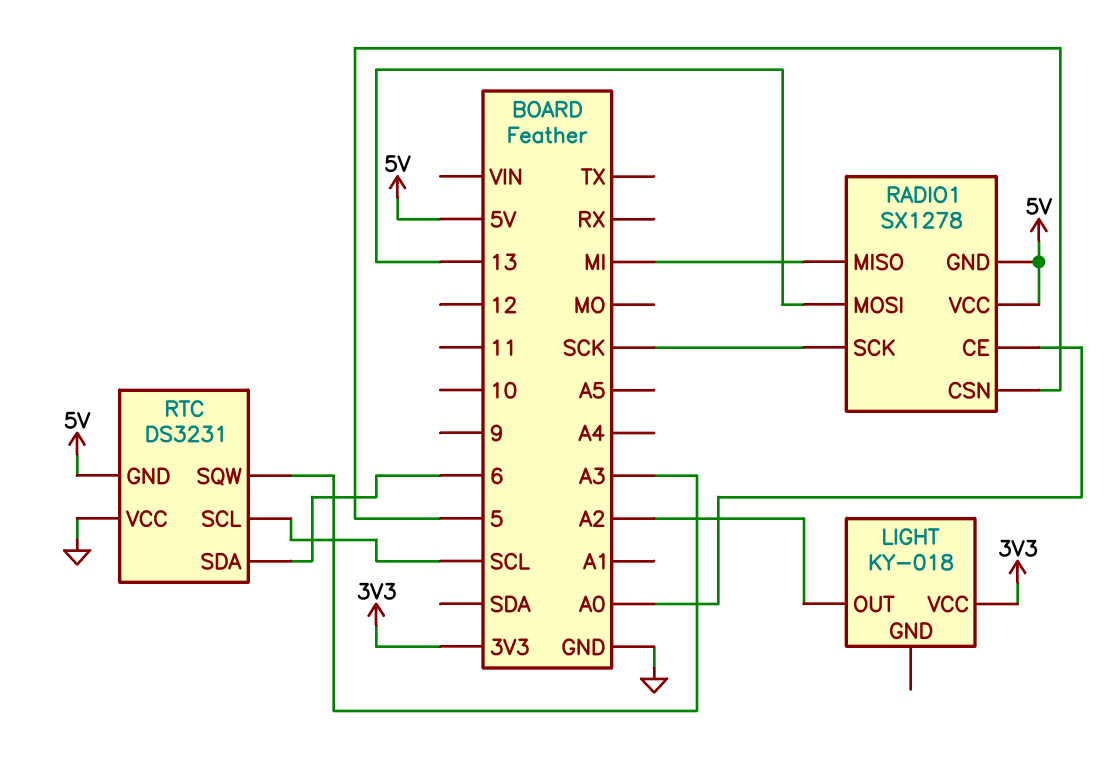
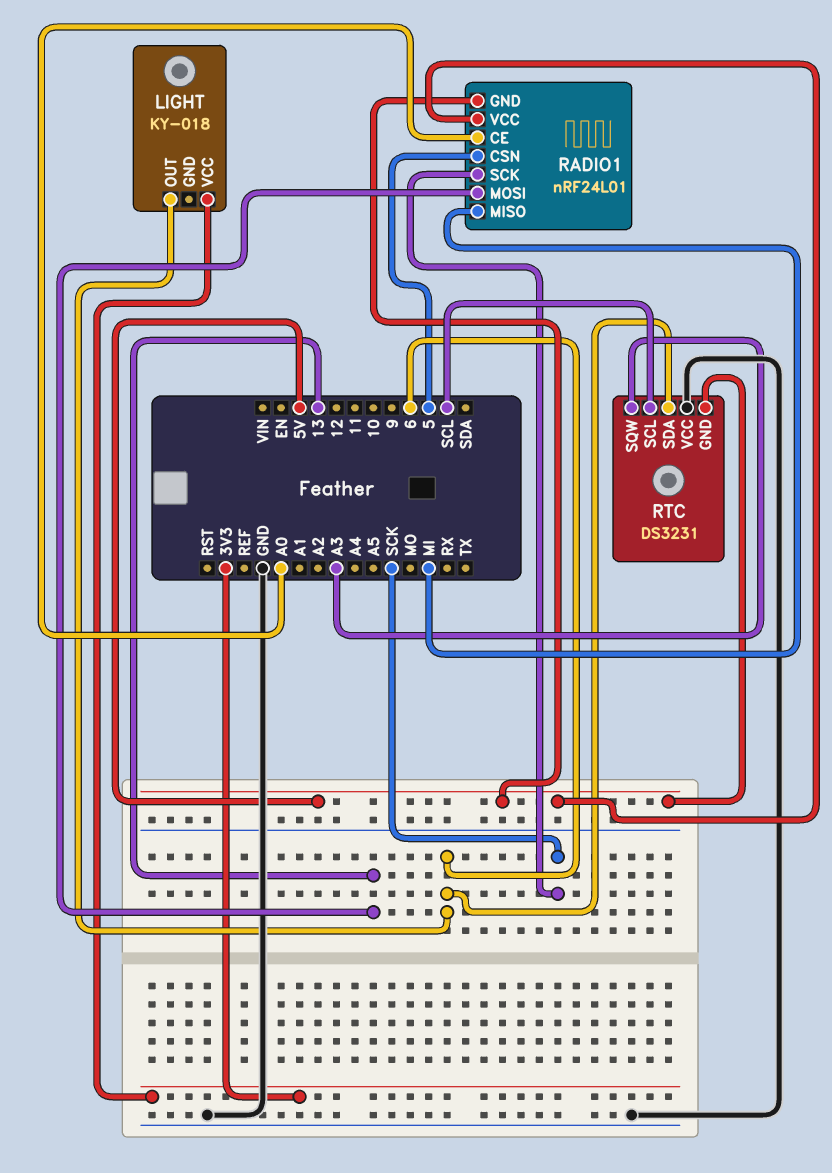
LIGHT pin OUT: A2 -> 6
RADIO1: SX1278 -> nRF24L01

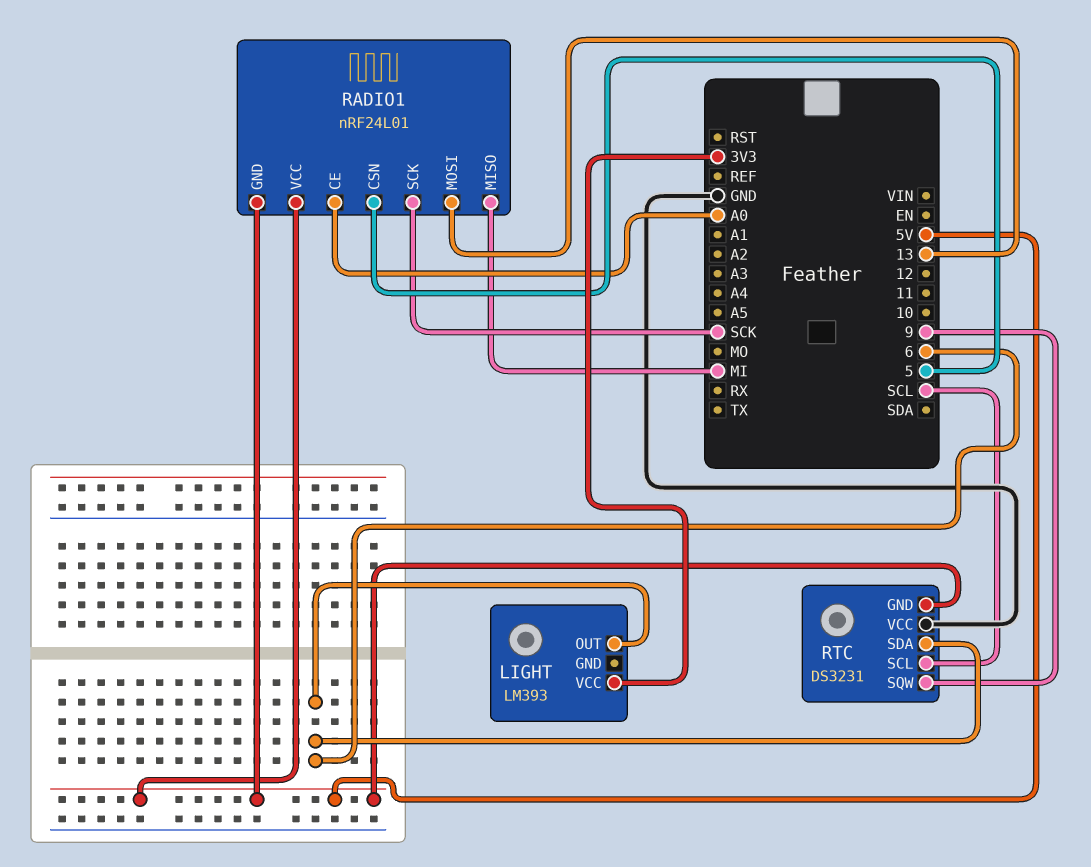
LIGHT: KY-018 -> LM393
RTC pin SQW: A3 -> 9

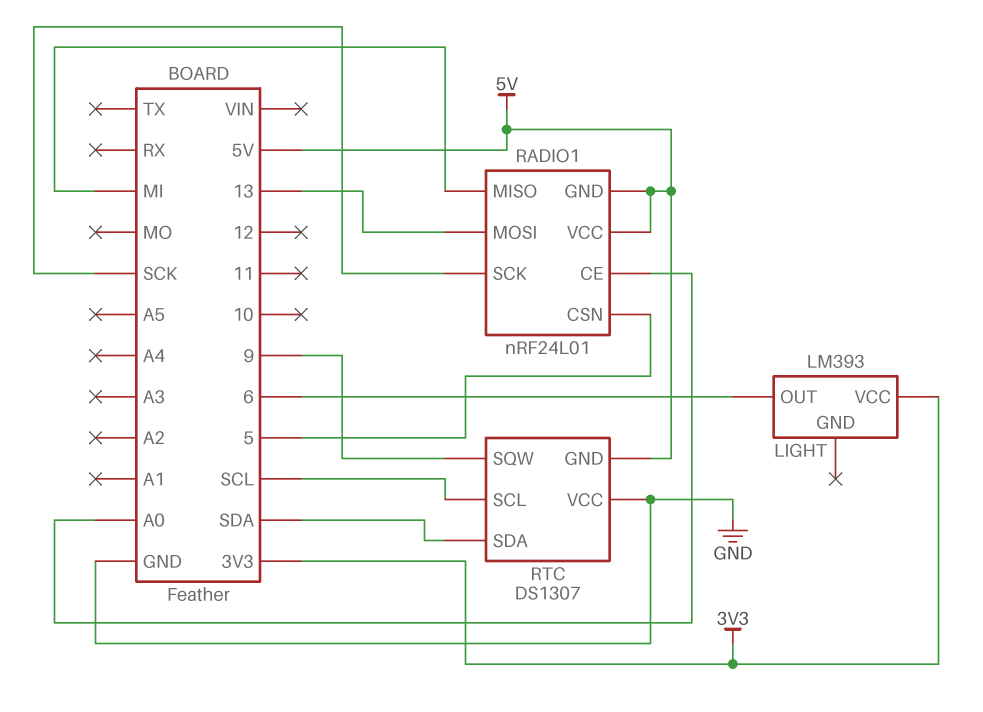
RTC: DS3231 -> DS1307
RTC pin SDA: 6 -> SDA

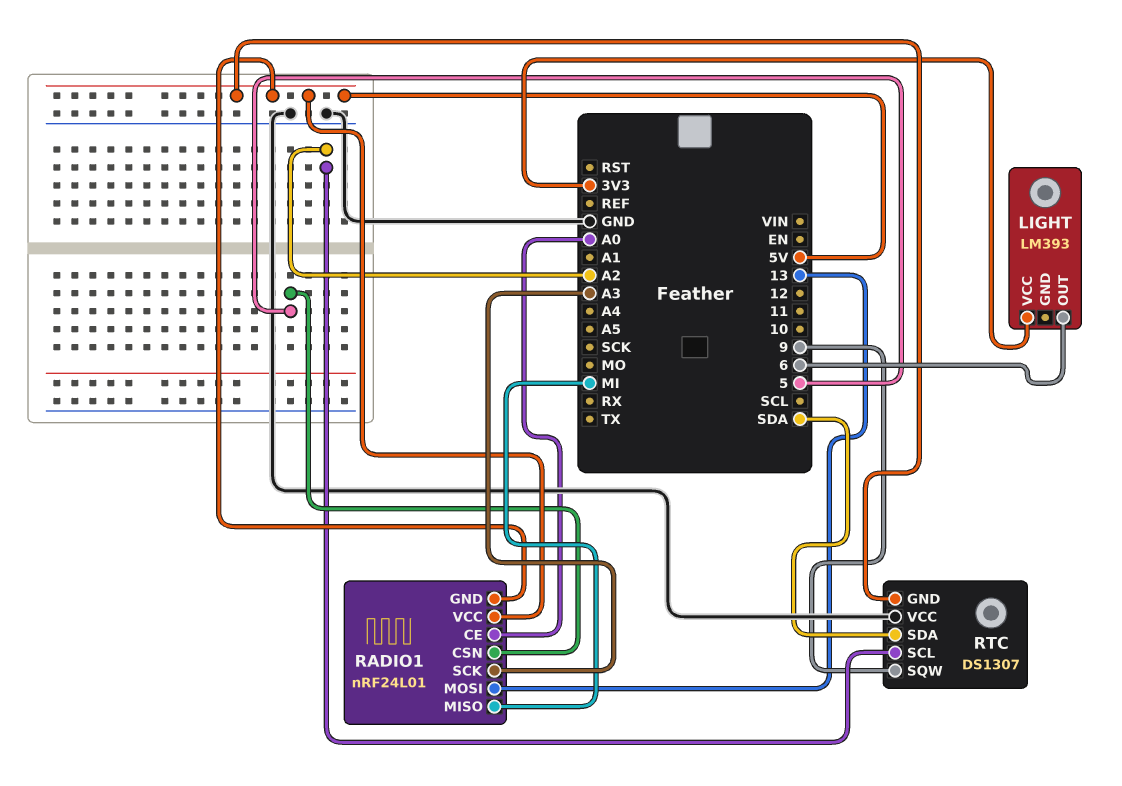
RADIO1 pin SCK: SCK -> A3
RTC pin SCL: SCL -> A2

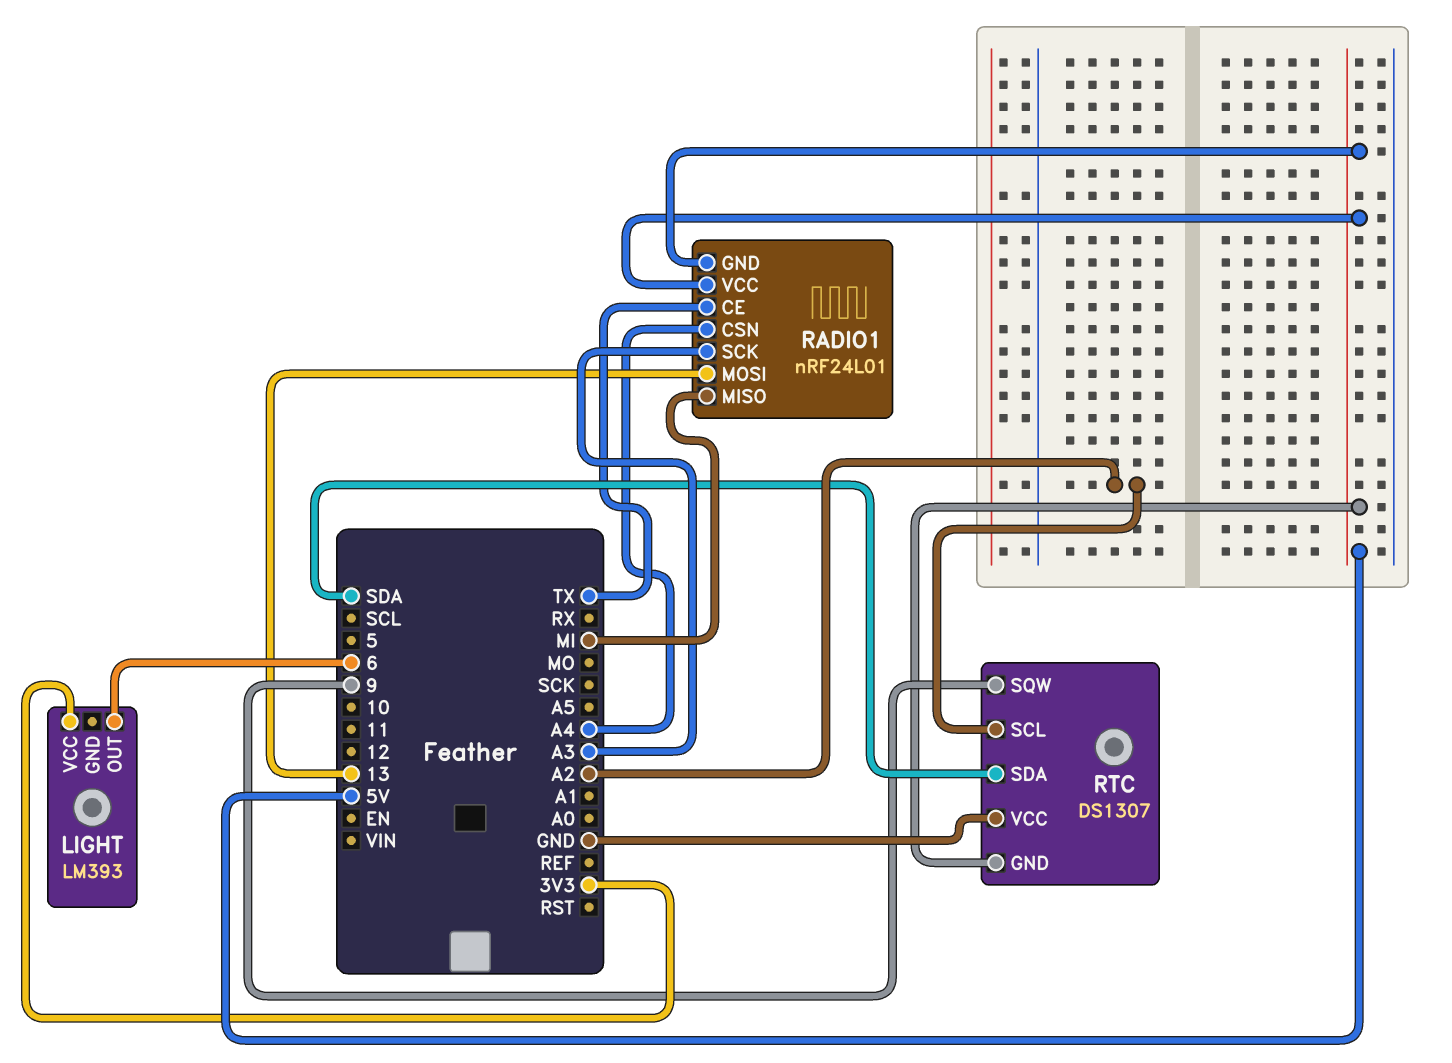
RADIO1 pin CE: A0 -> TX
RADIO1 pin CSN: 5 -> A4

